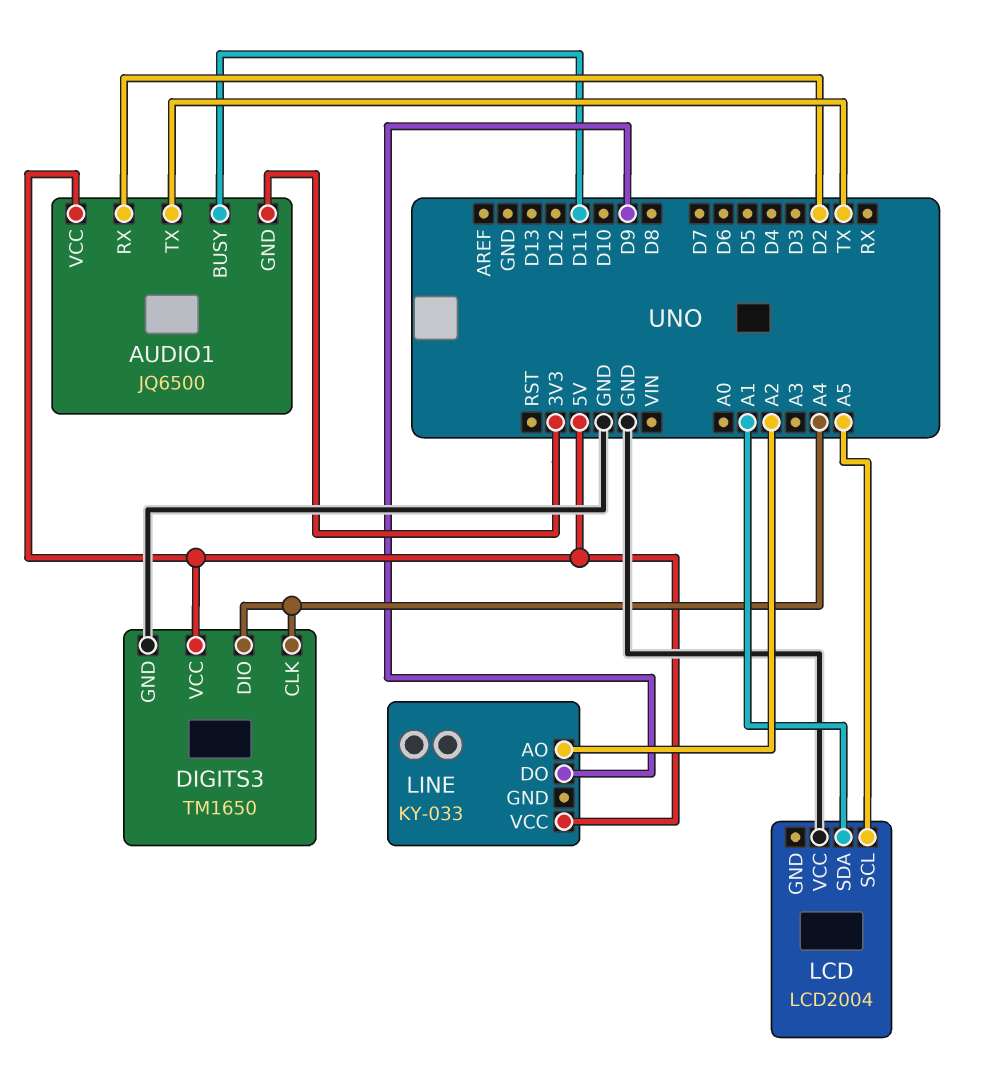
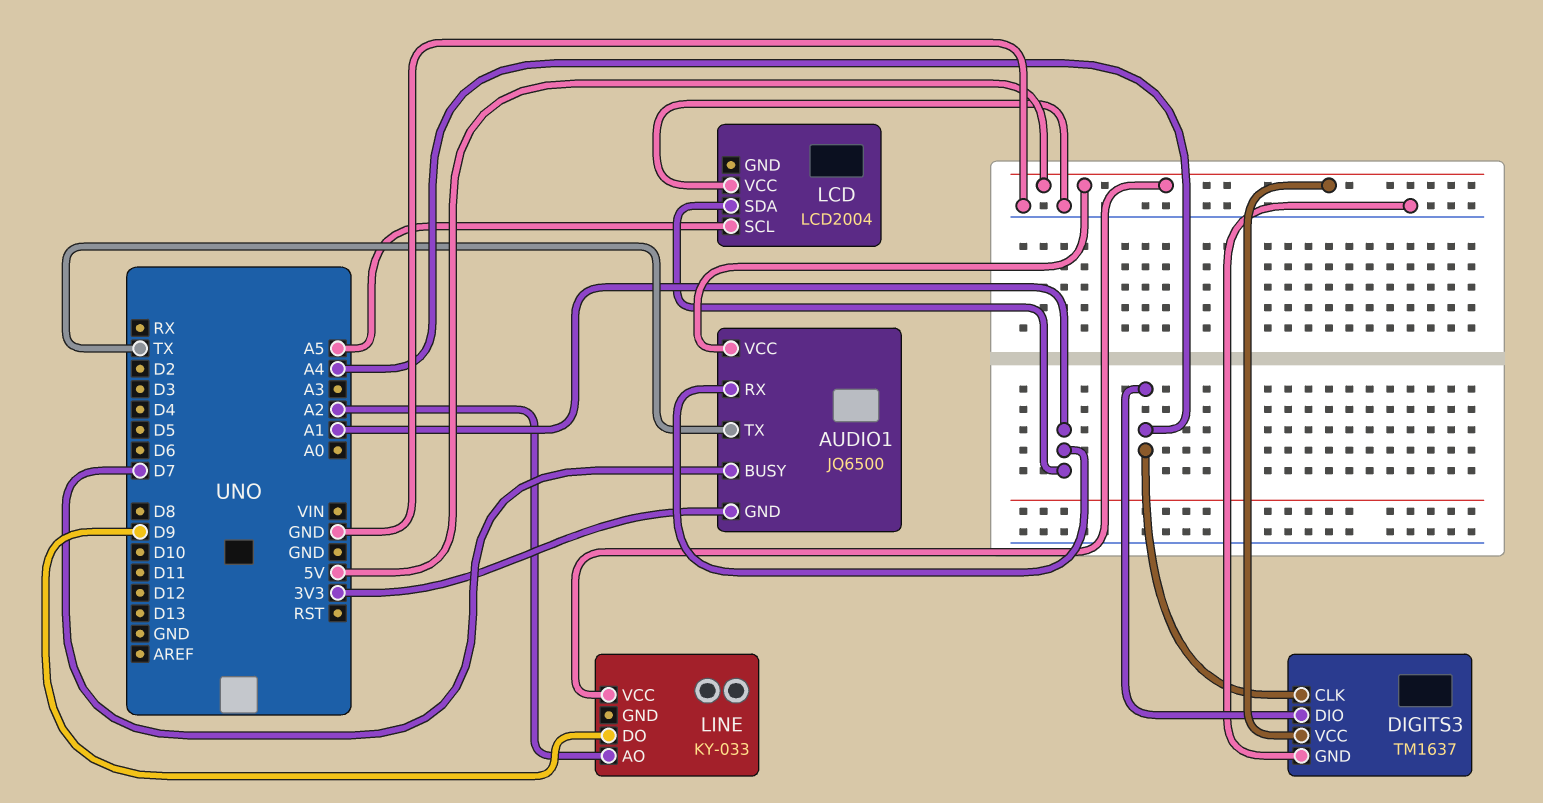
AUDIO1 pin BUSY: D11 -> D7
AUDIO1 pin RX: D2 -> A1
DIGITS3: TM1650 -> TM1637

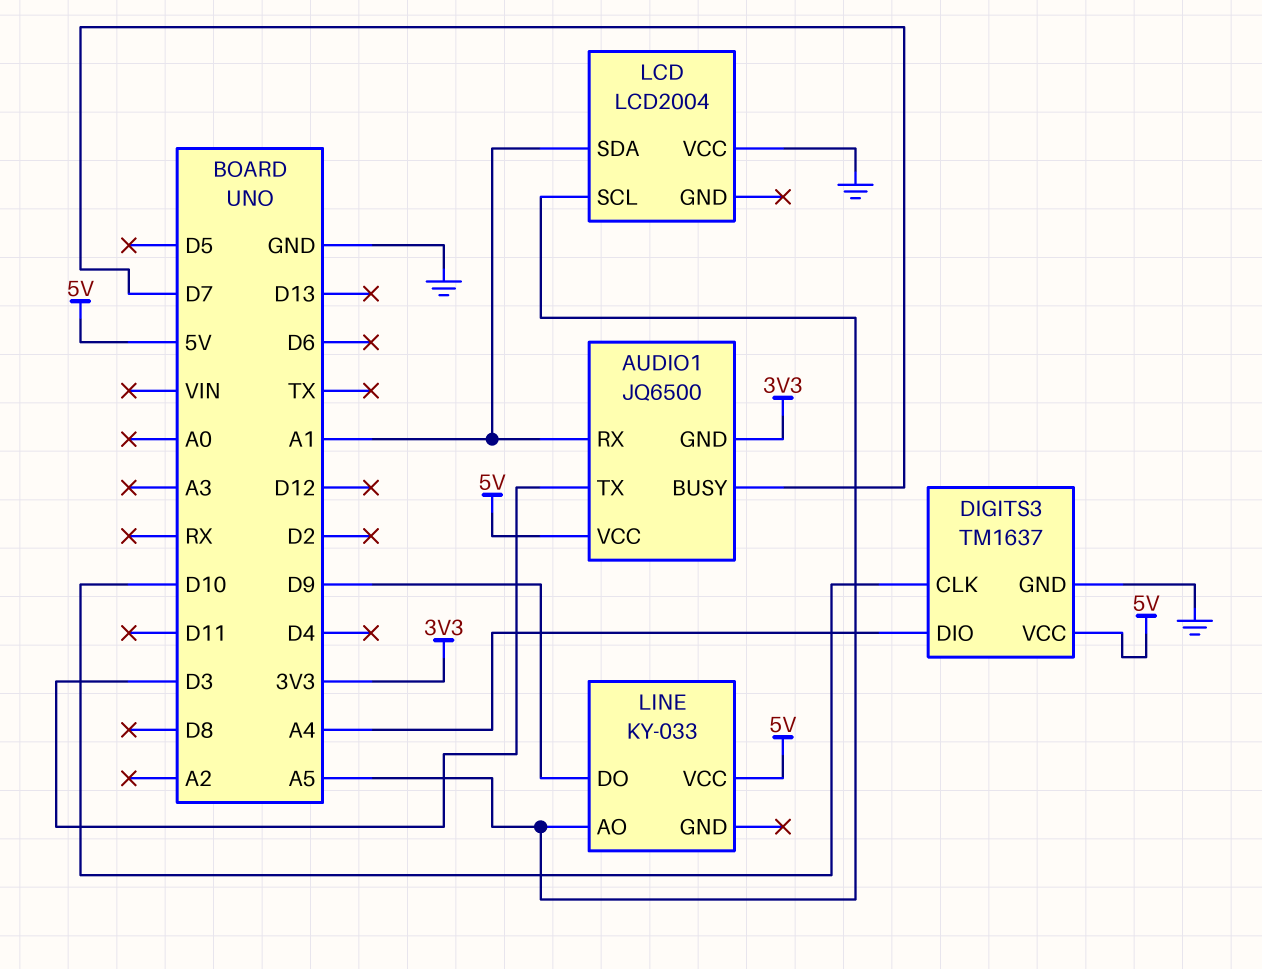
AUDIO1 pin TX: TX -> D3
DIGITS3 pin CLK: A4 -> D10
LINE pin AO: A2 -> A5

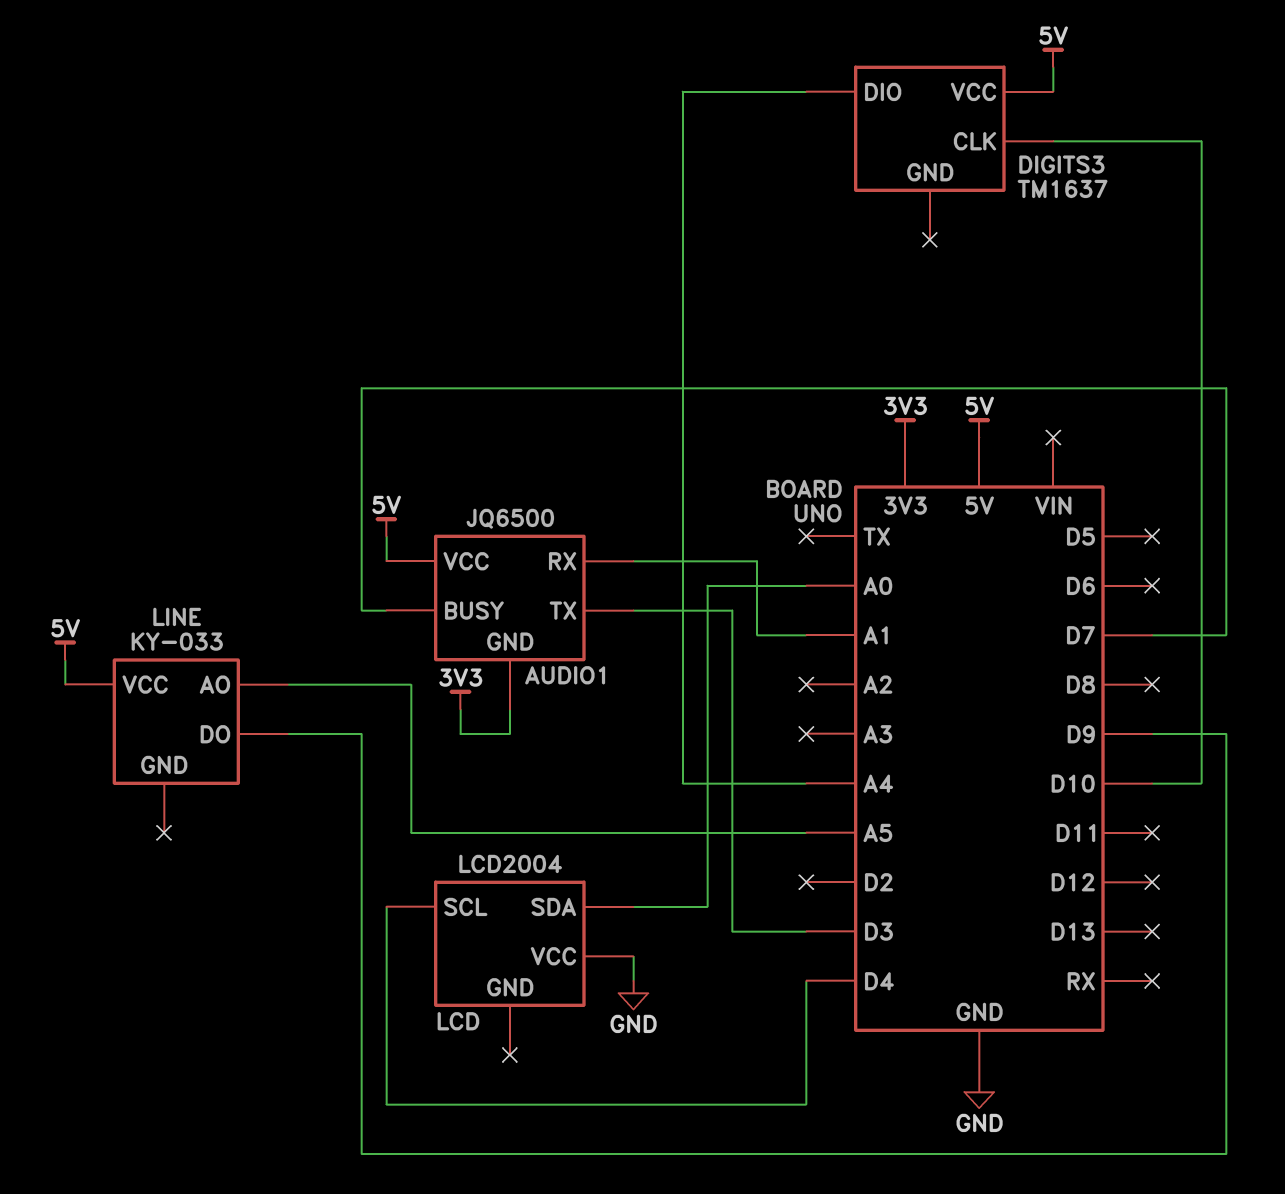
DIGITS3 pin GND: GND -> none
LCD pin SCL: A5 -> D4
LCD pin SDA: A1 -> A0

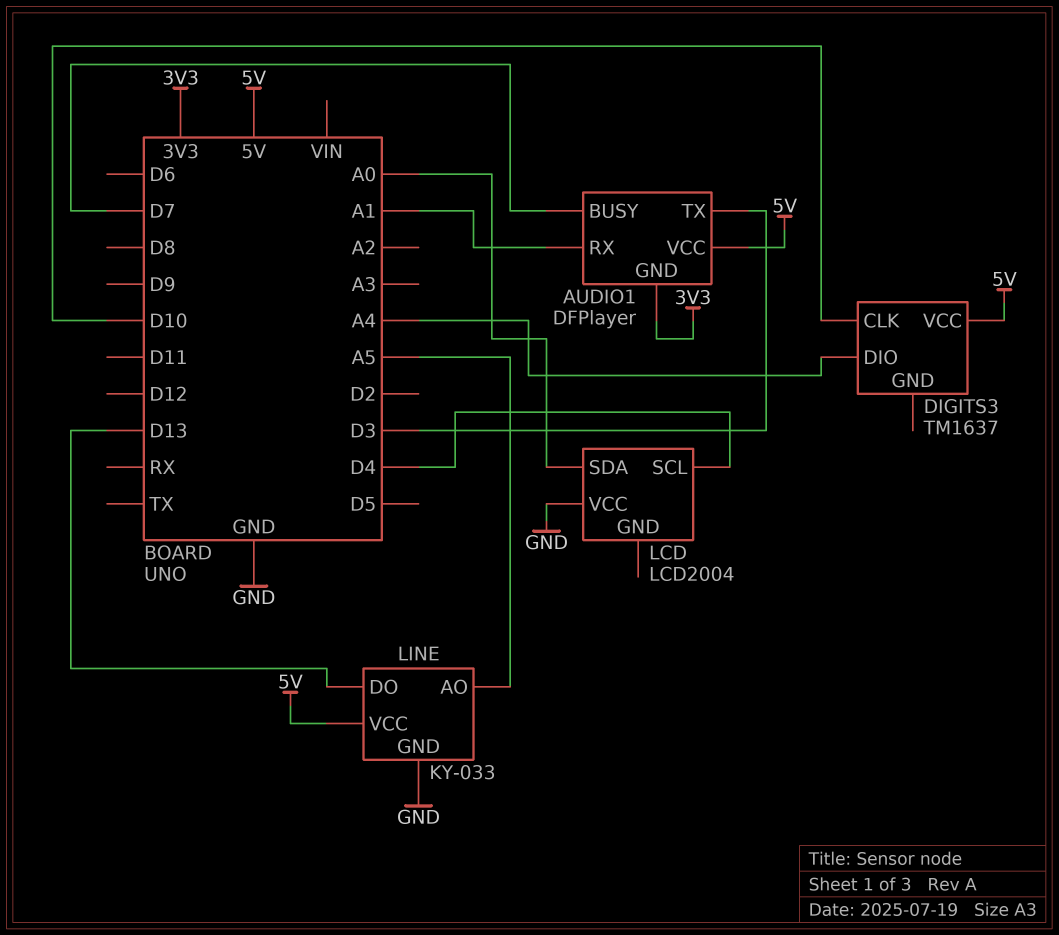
AUDIO1: JQ6500 -> DFPlayer
LINE pin DO: D9 -> D13
LINE pin GND: none -> GND

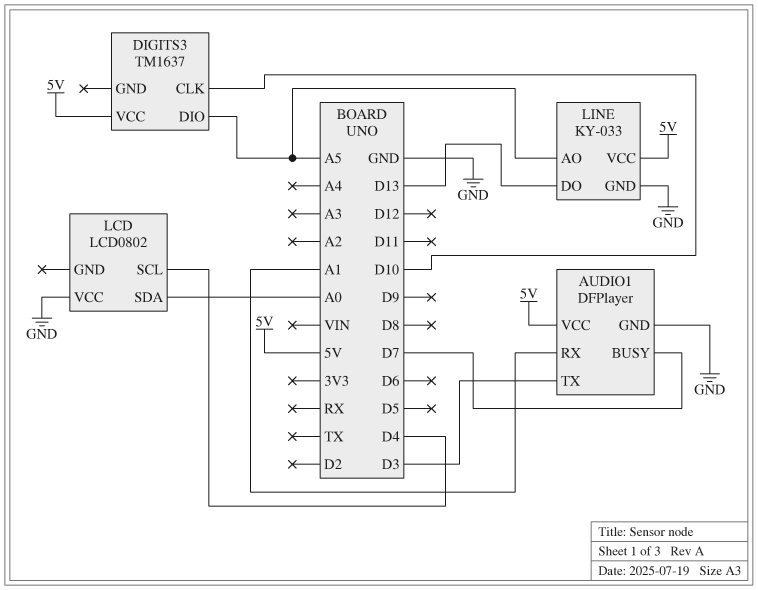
AUDIO1 pin GND: 3V3 -> GND
DIGITS3 pin DIO: A4 -> A5
LCD: LCD2004 -> LCD0802

